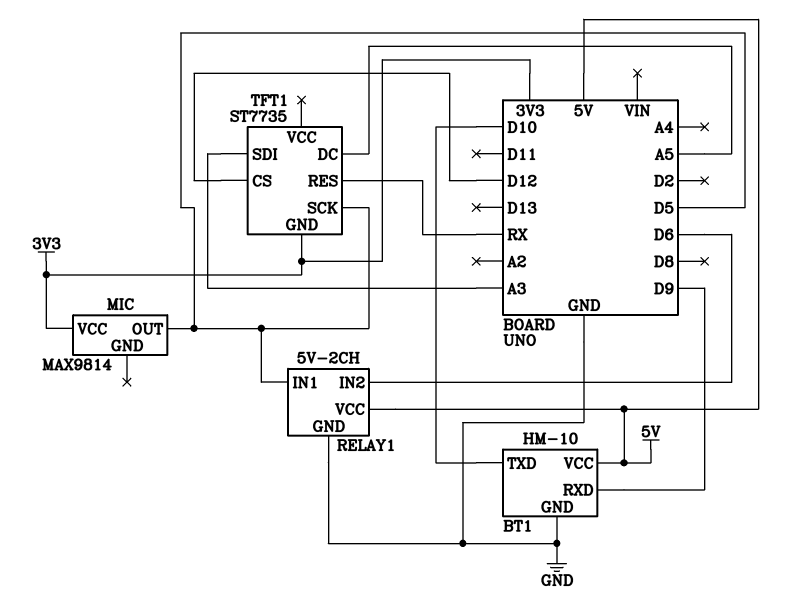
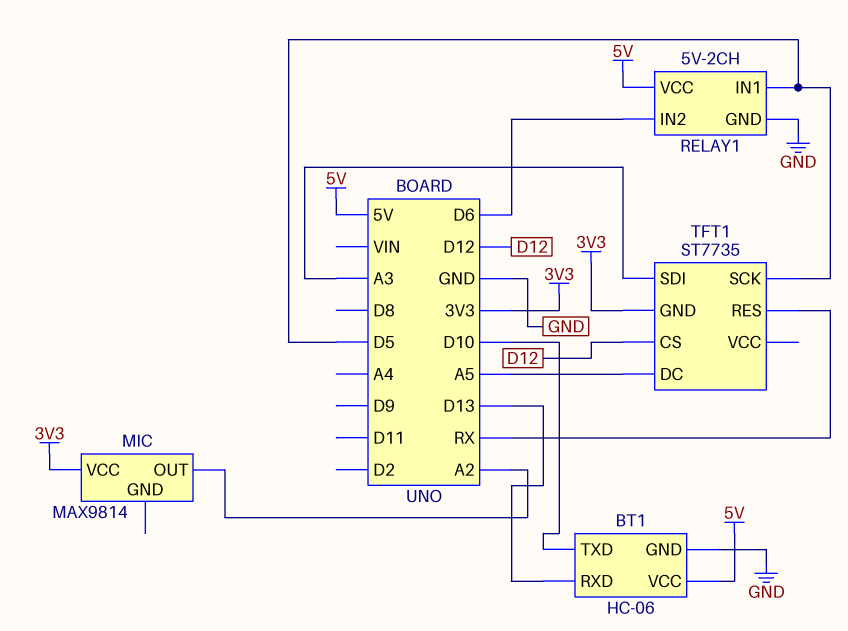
BT1: HM-10 -> HC-06
BT1 pin RXD: D9 -> D13
MIC pin OUT: D5 -> A2

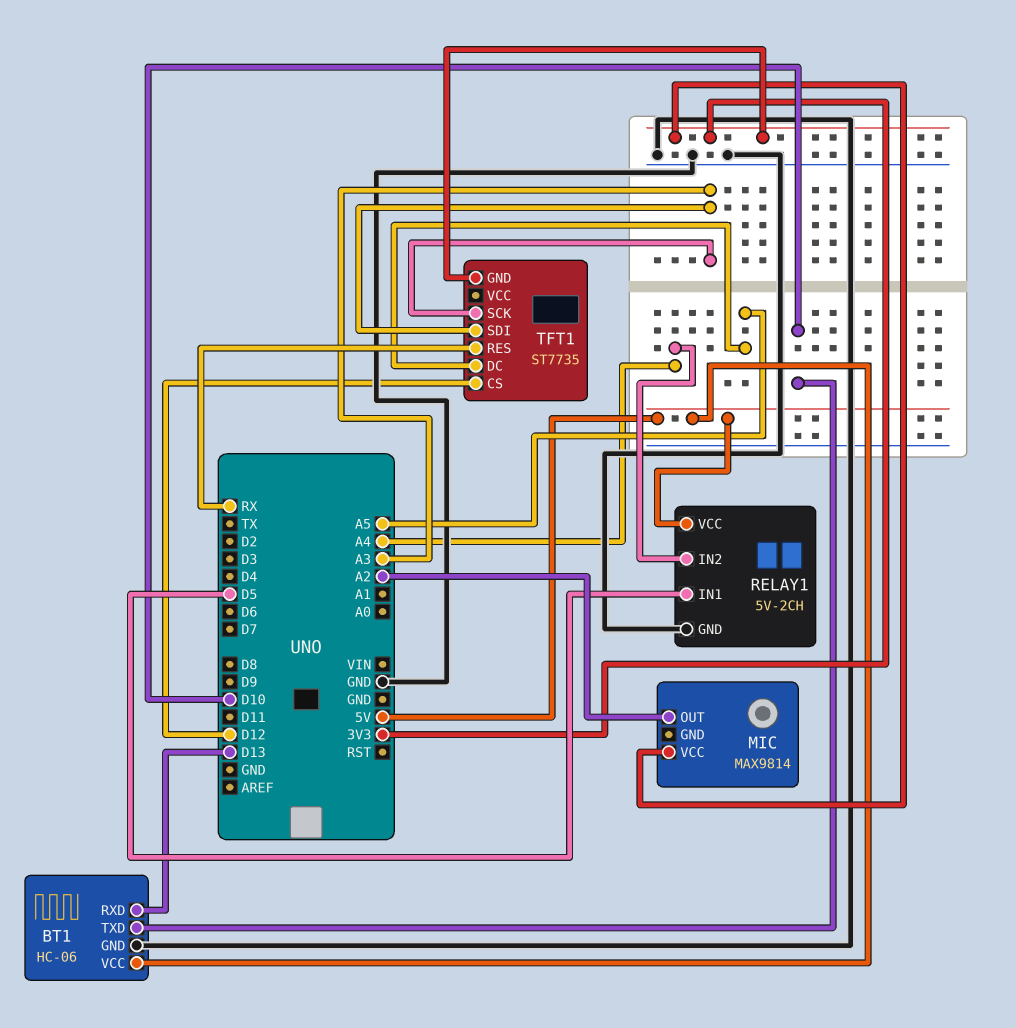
RELAY1 pin IN2: D6 -> A4
TFT1 pin SCK: D5 -> A3

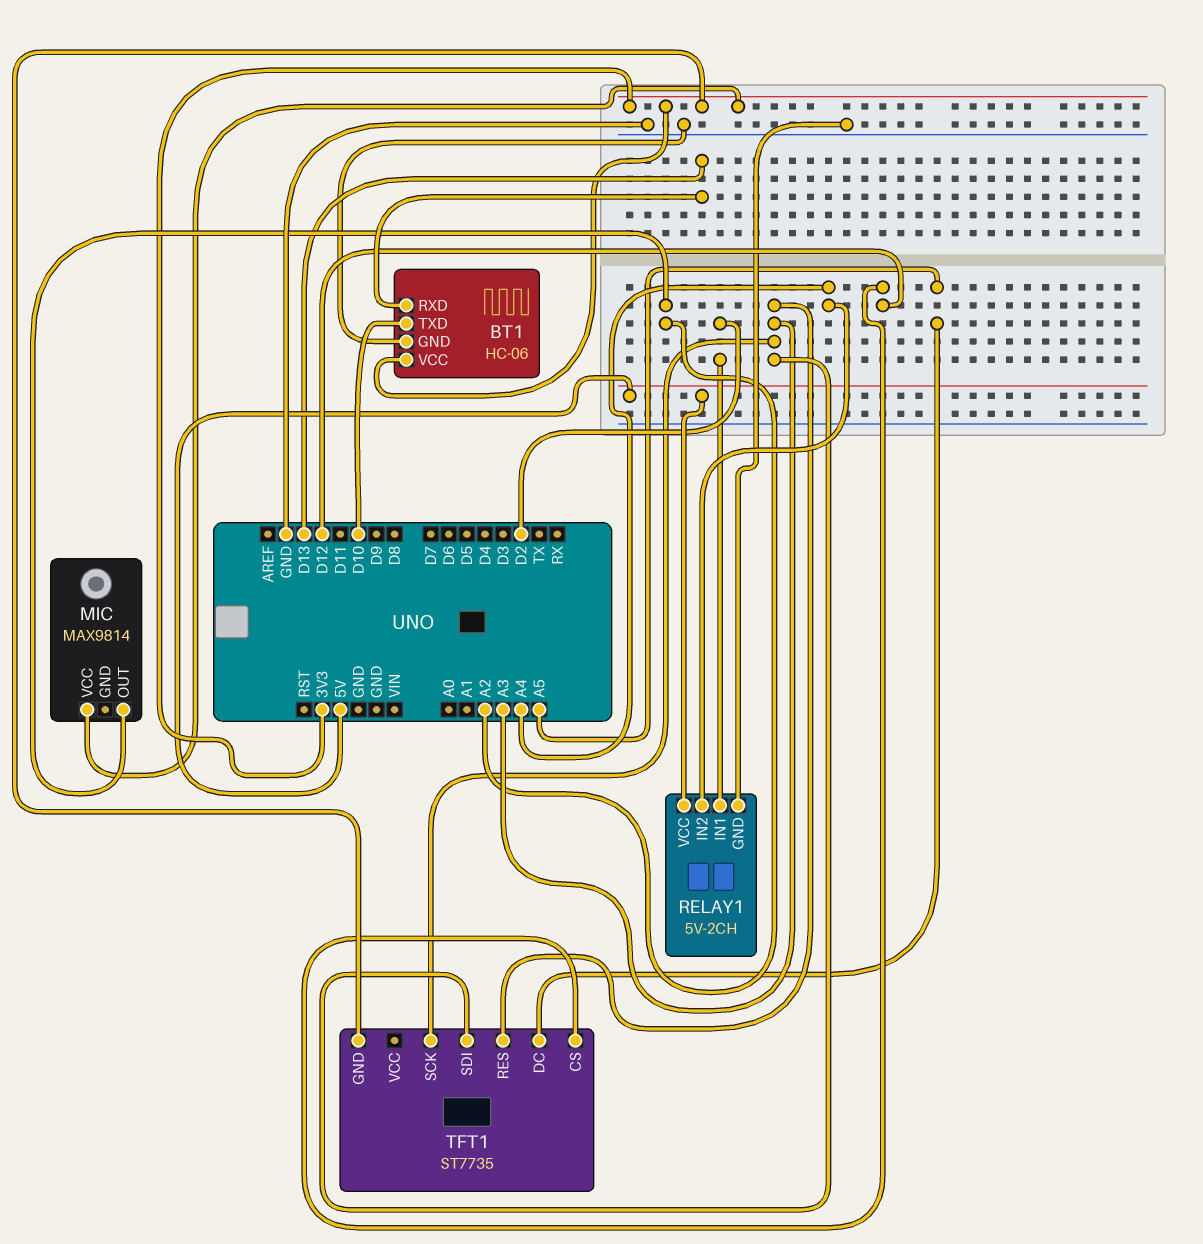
BT1 pin VCC: 5V -> 3V3
RELAY1 pin IN1: D5 -> D2
TFT1 pin RES: RX -> A3

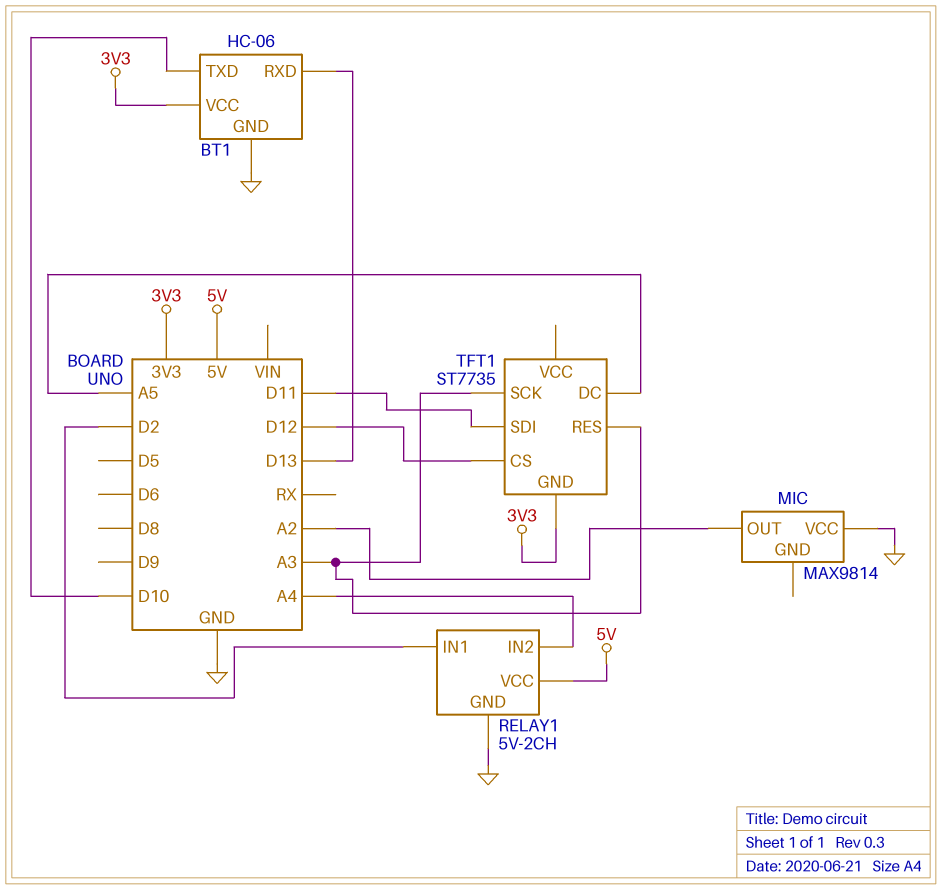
MIC pin VCC: 3V3 -> GND
TFT1 pin SDI: A3 -> D11

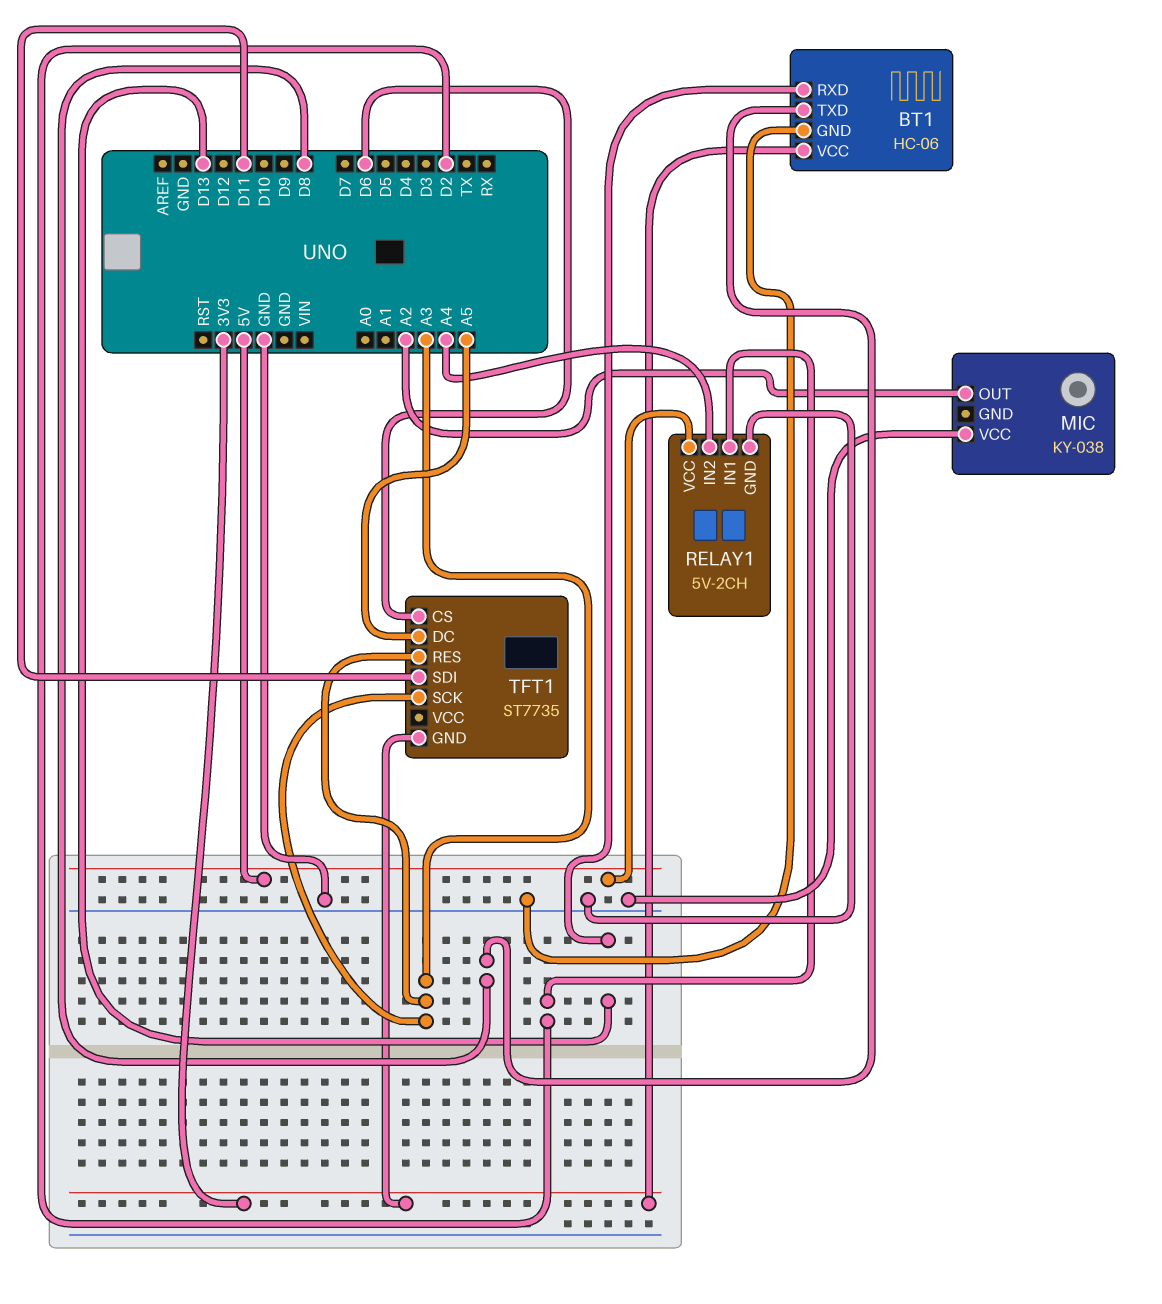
BT1 pin TXD: D10 -> D8
MIC: MAX9814 -> KY-038
TFT1 pin CS: D12 -> D6

